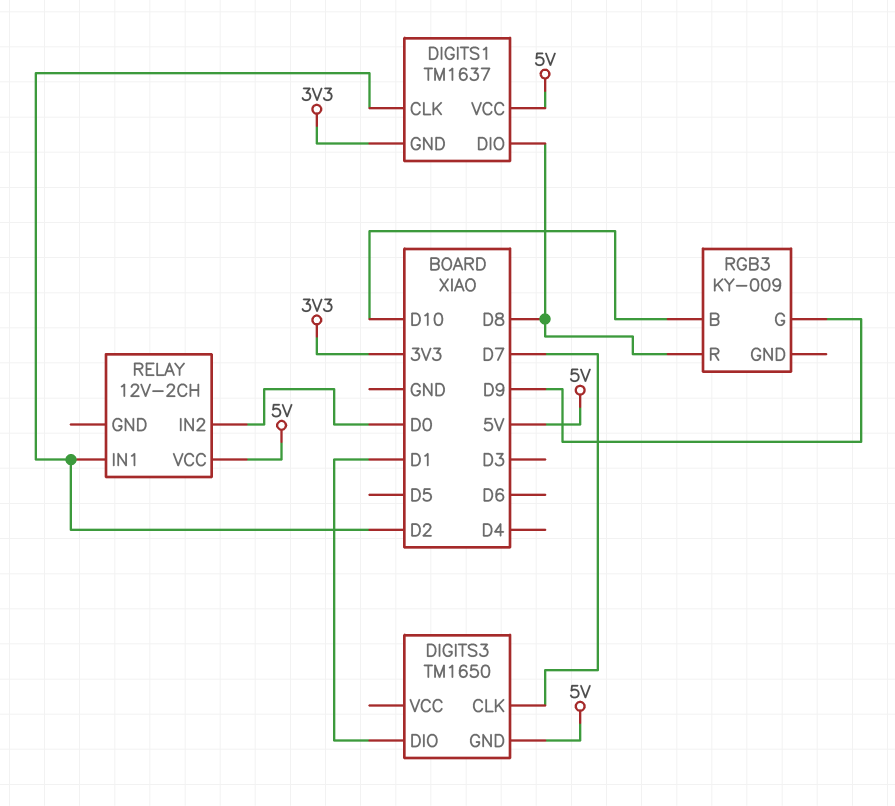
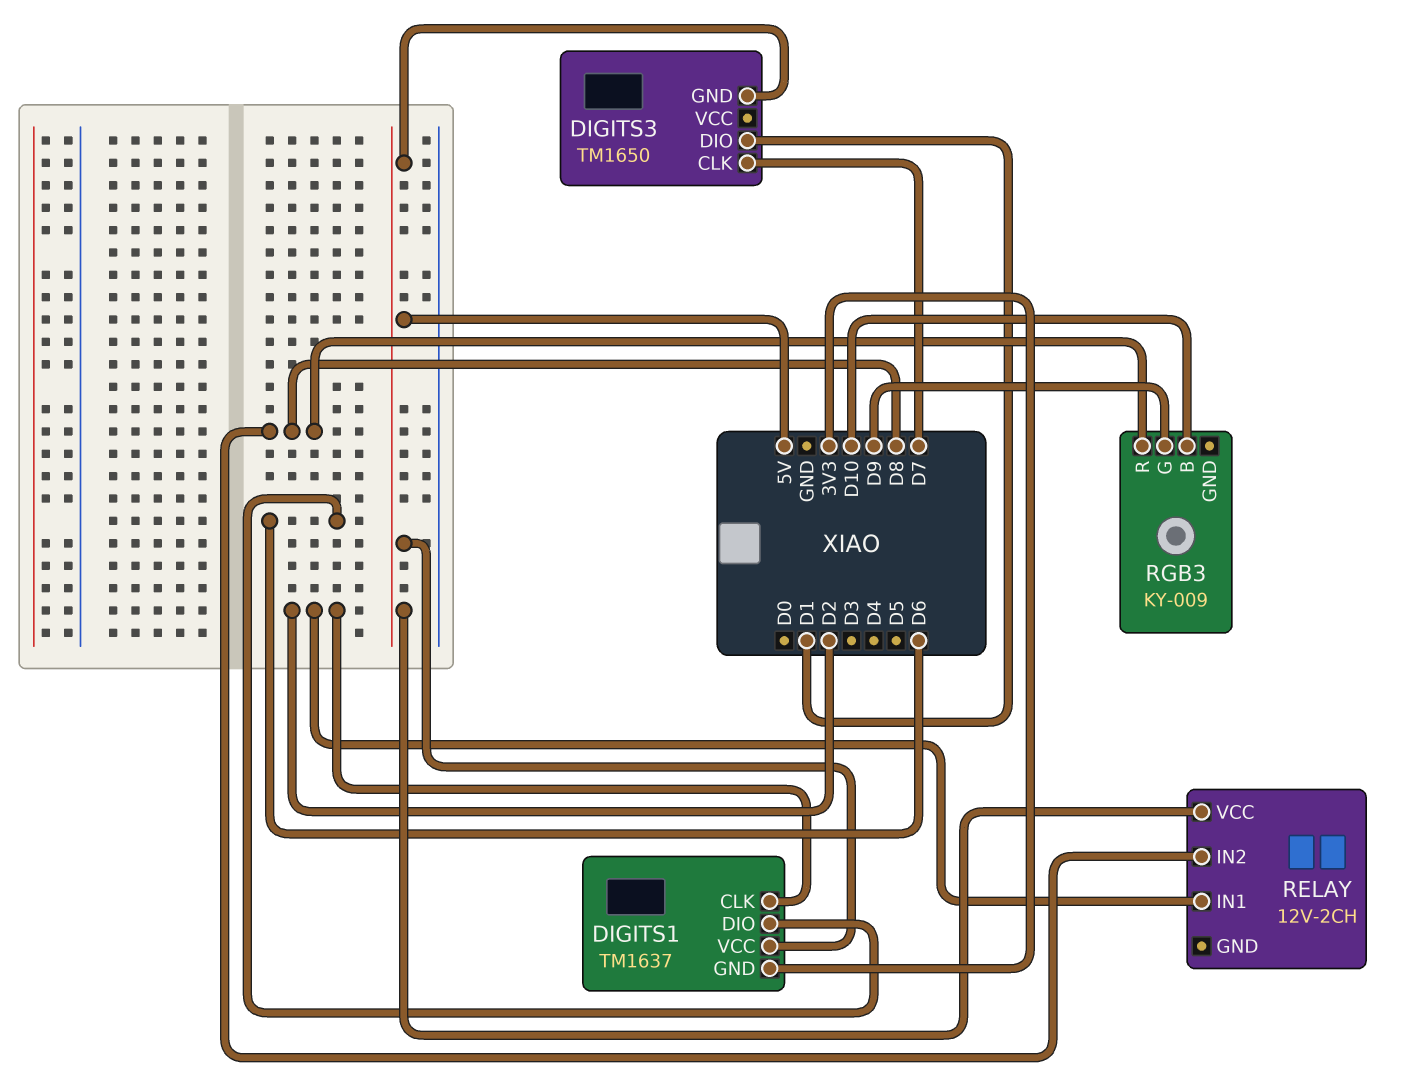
DIGITS1 pin DIO: D8 -> D6
RELAY pin IN2: D0 -> D8

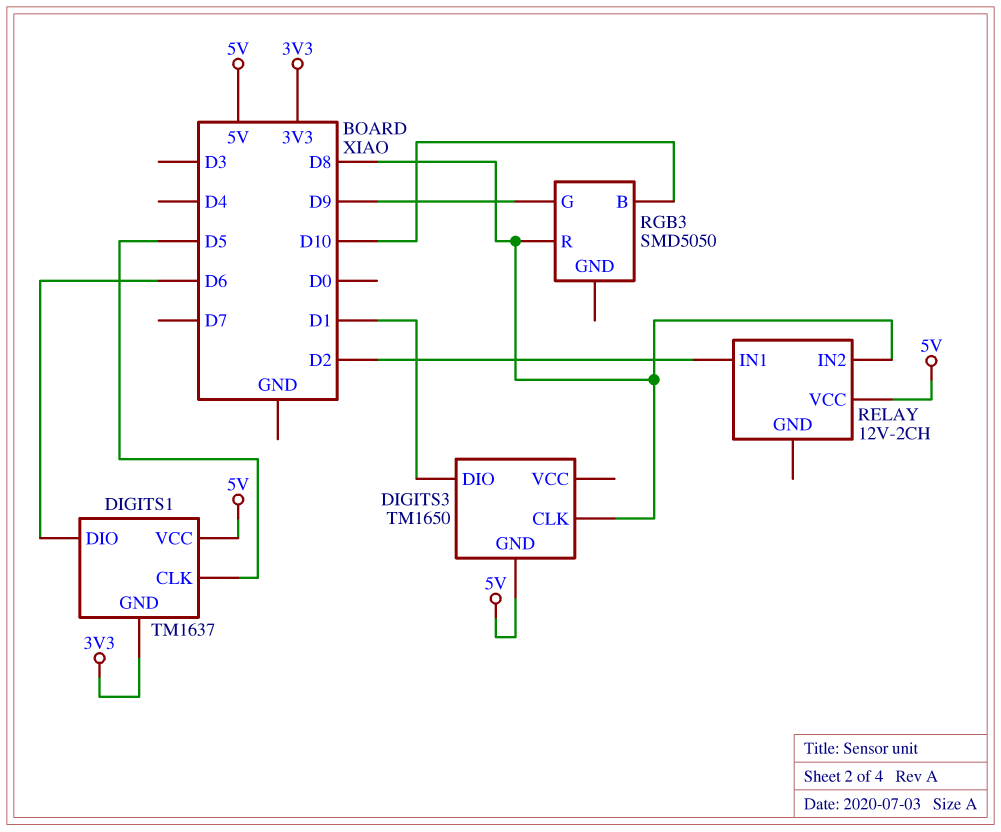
DIGITS1 pin CLK: D2 -> D5
DIGITS3 pin CLK: D7 -> D8
RGB3: KY-009 -> SMD5050

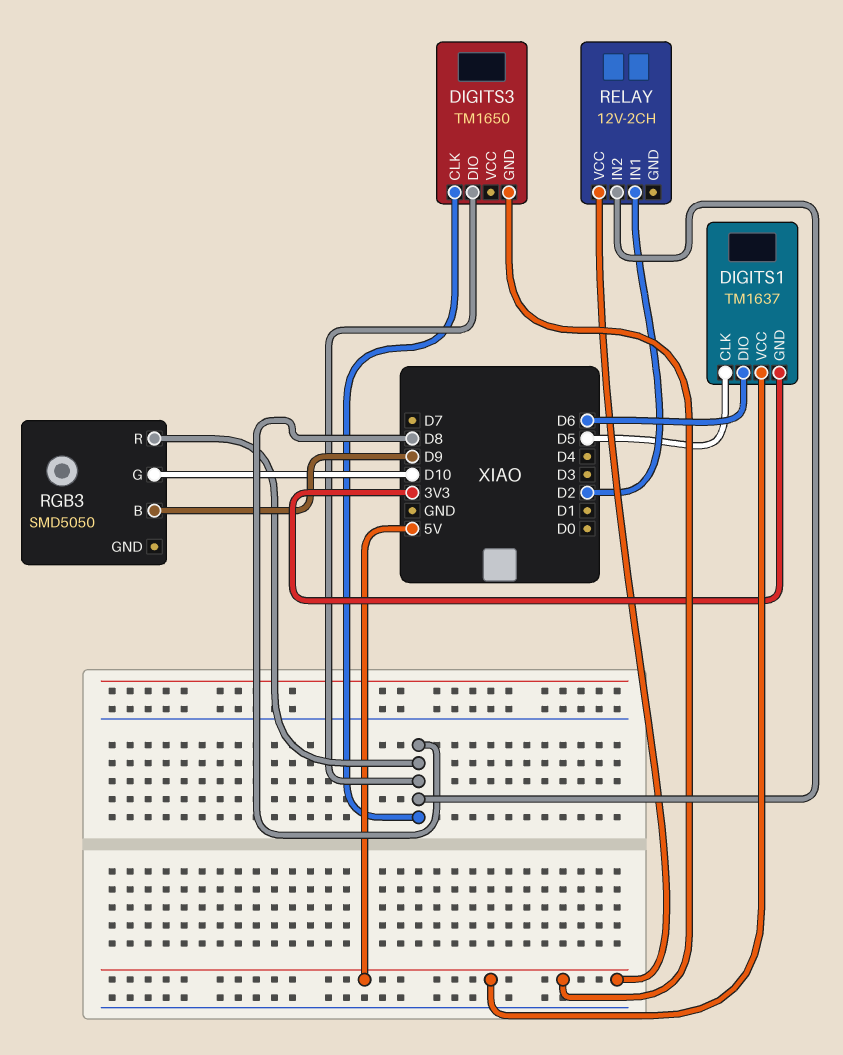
DIGITS3 pin DIO: D1 -> D8
RGB3 pin B: D10 -> D9
RGB3 pin G: D9 -> D10

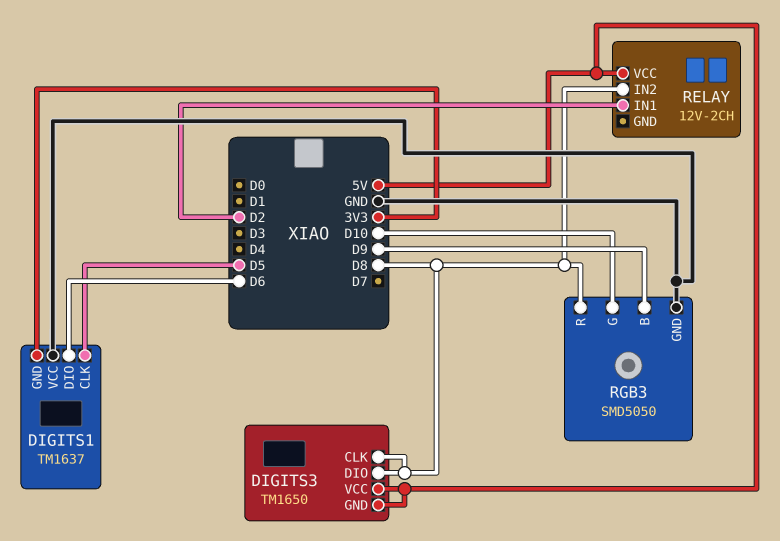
DIGITS1 pin VCC: 5V -> GND
DIGITS3 pin VCC: none -> 5V
RGB3 pin GND: none -> GND

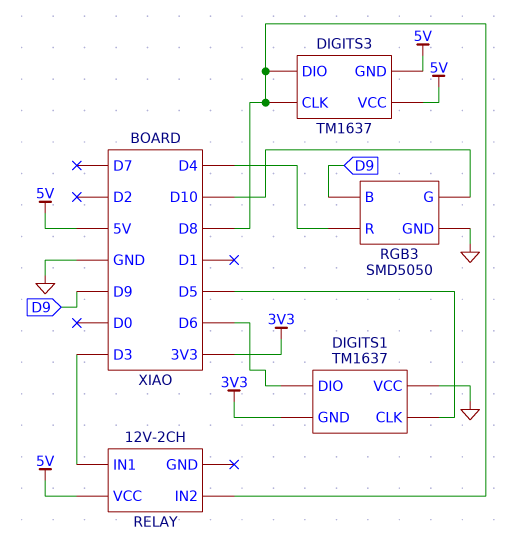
DIGITS3: TM1650 -> TM1637
RELAY pin IN1: D2 -> D3
RGB3 pin R: D8 -> D4

